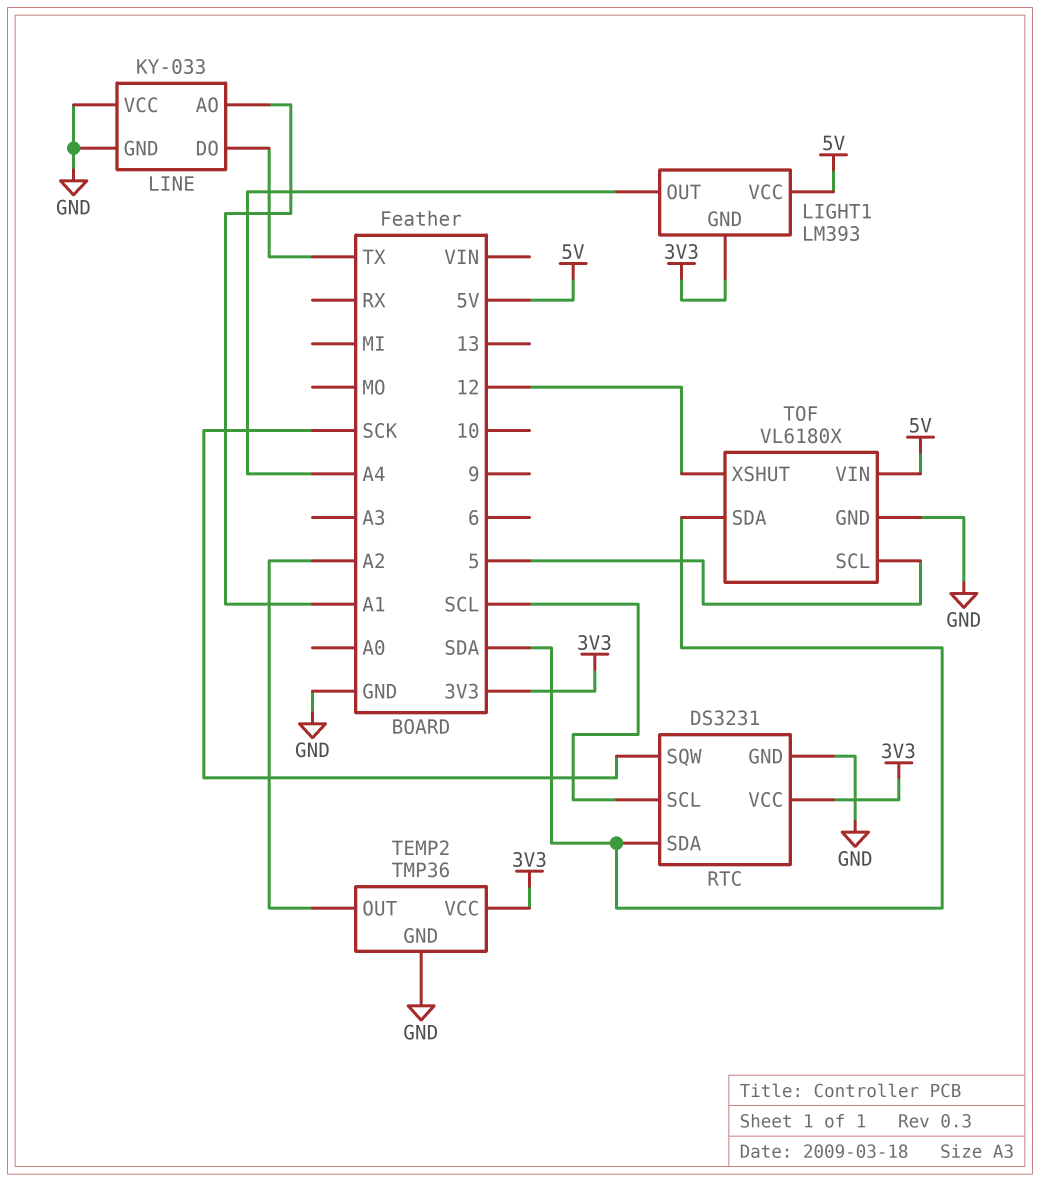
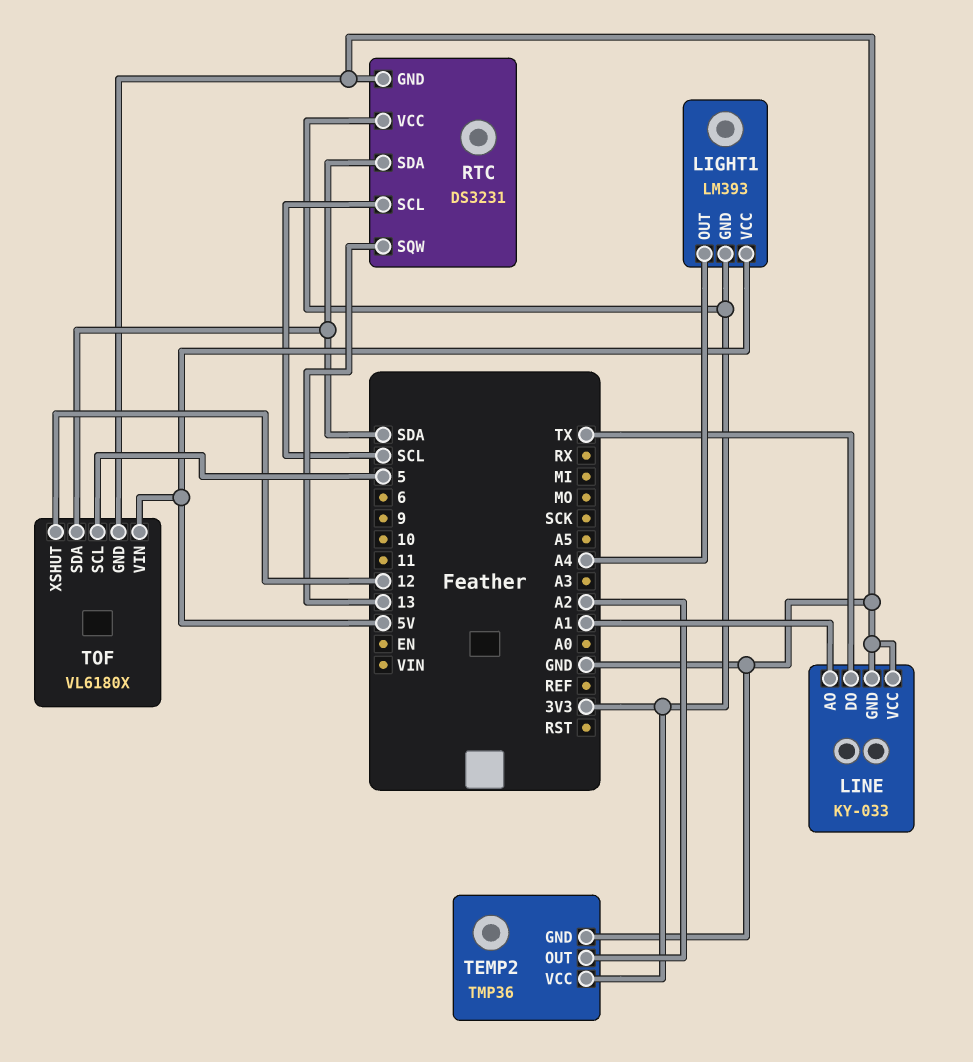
RTC pin SQW: SCK -> 13

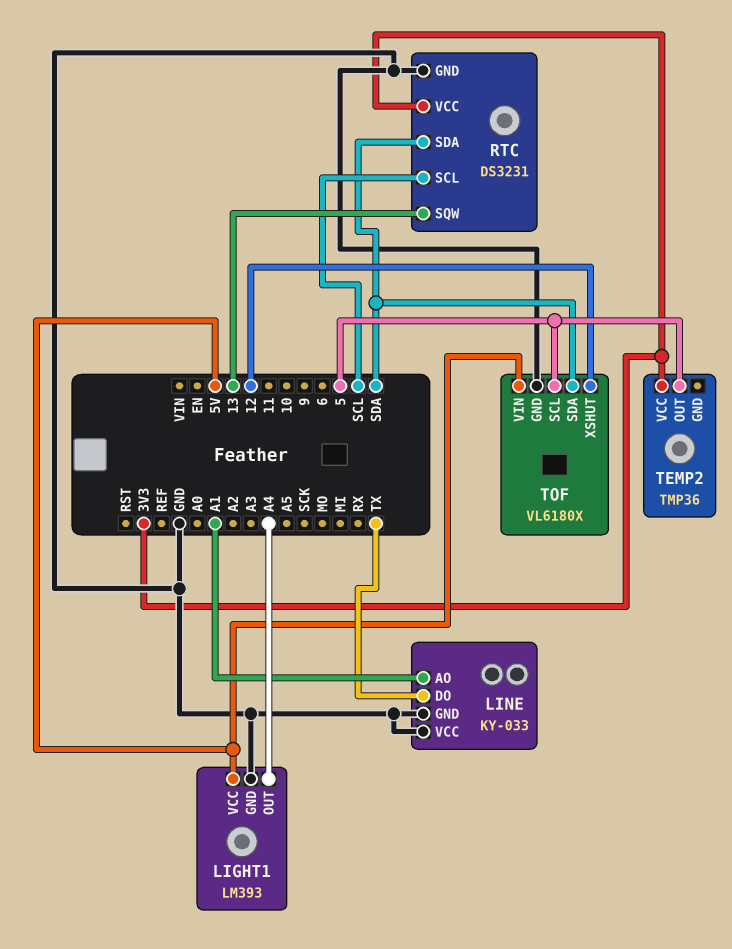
LIGHT1 pin GND: 3V3 -> GND
TEMP2 pin GND: GND -> none
TEMP2 pin OUT: A2 -> 5

